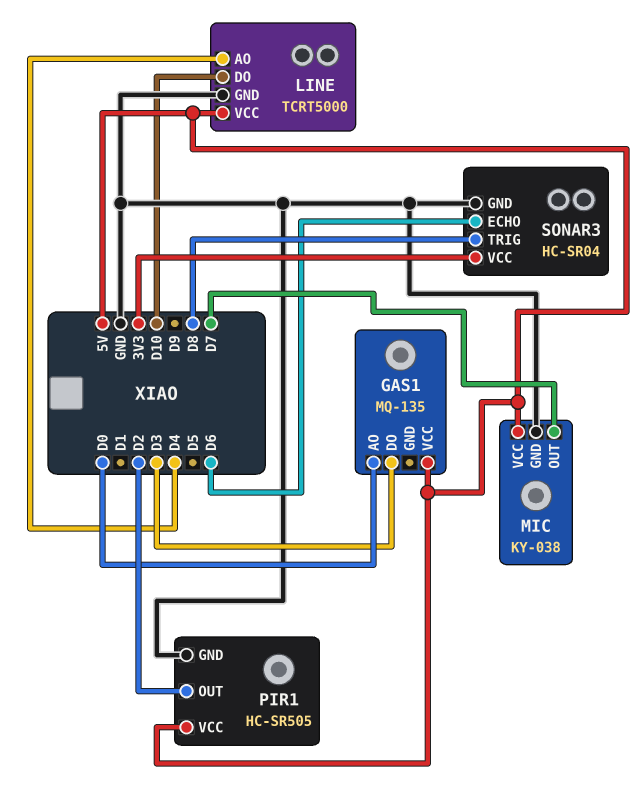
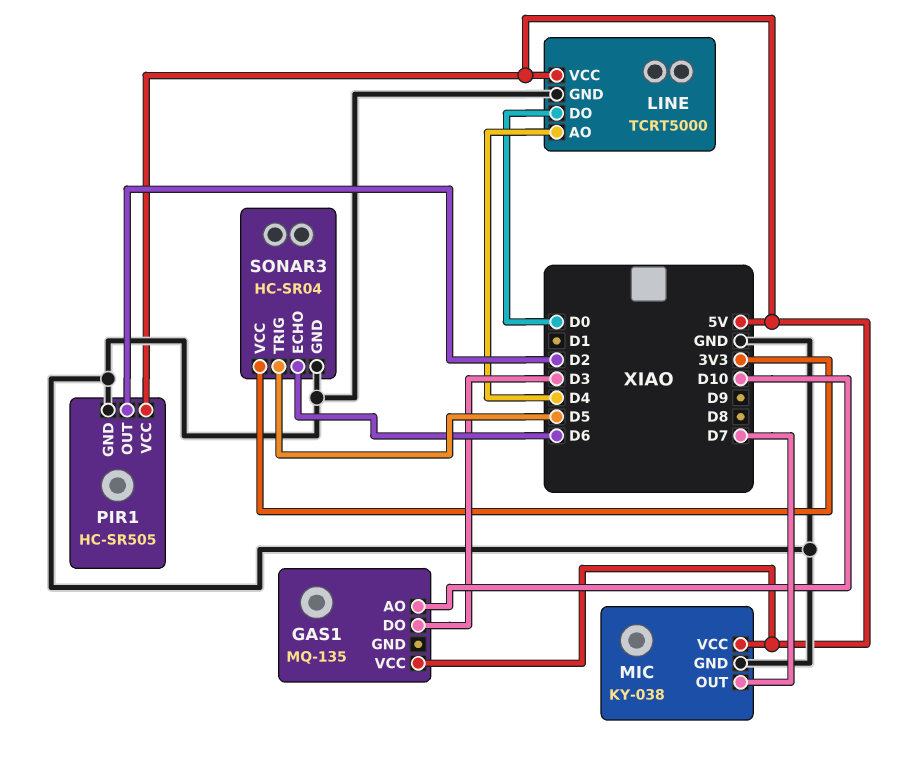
GAS1 pin AO: D0 -> D10
LINE pin DO: D10 -> D0
SONAR3 pin TRIG: D8 -> D5

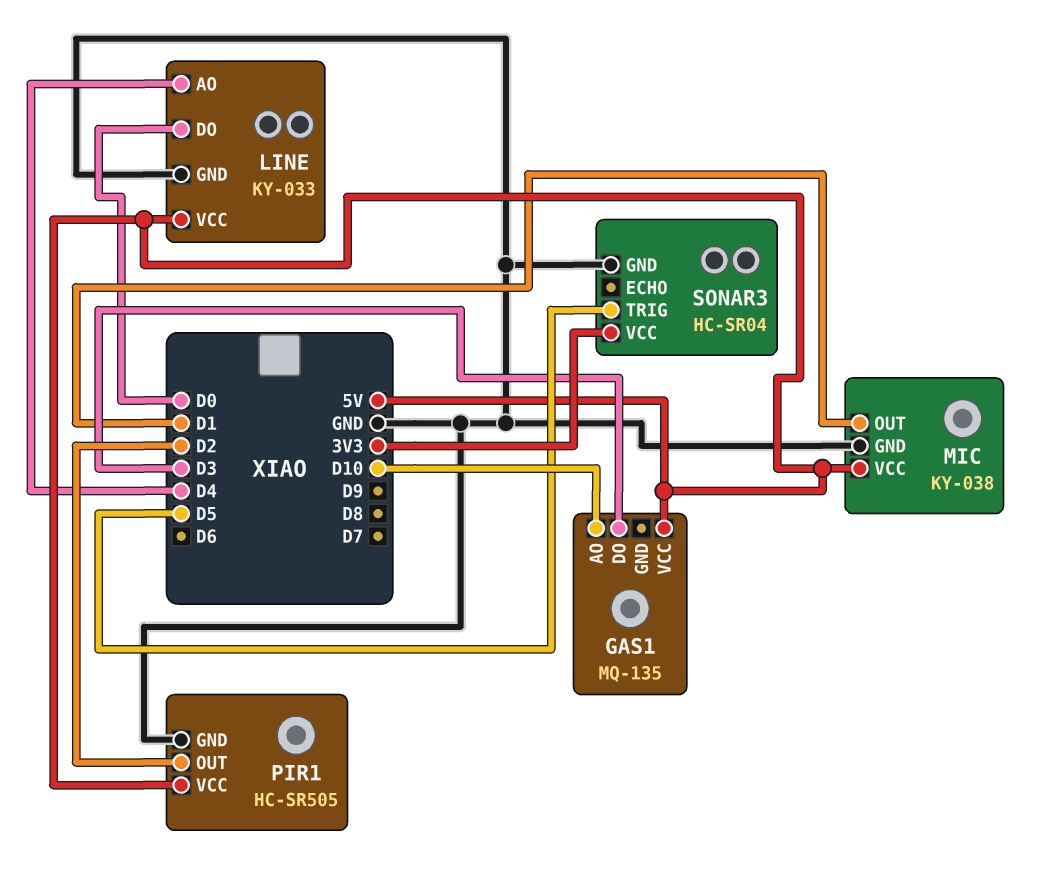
LINE: TCRT5000 -> KY-033
MIC pin OUT: D7 -> D1
SONAR3 pin ECHO: D6 -> none

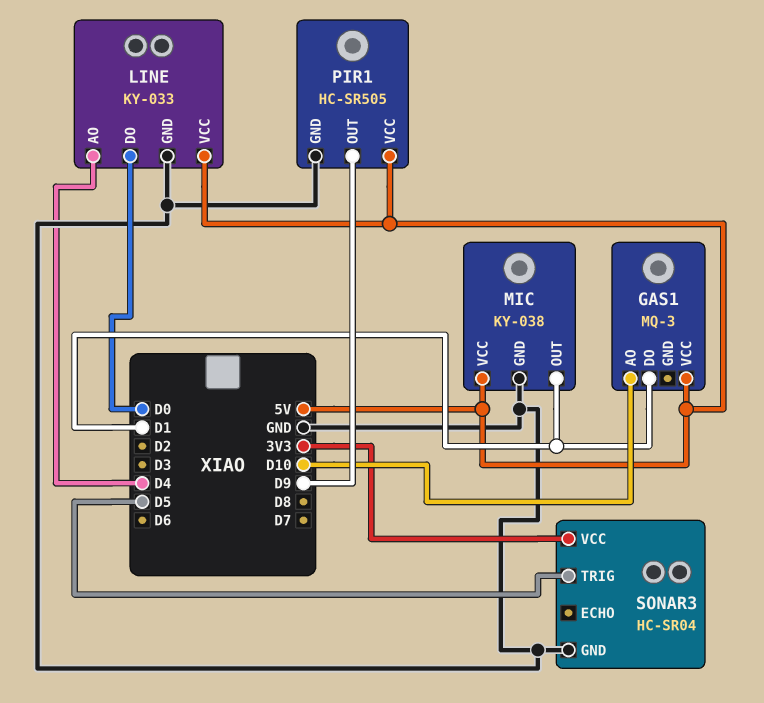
GAS1: MQ-135 -> MQ-3
GAS1 pin DO: D3 -> D1
PIR1 pin OUT: D2 -> D9

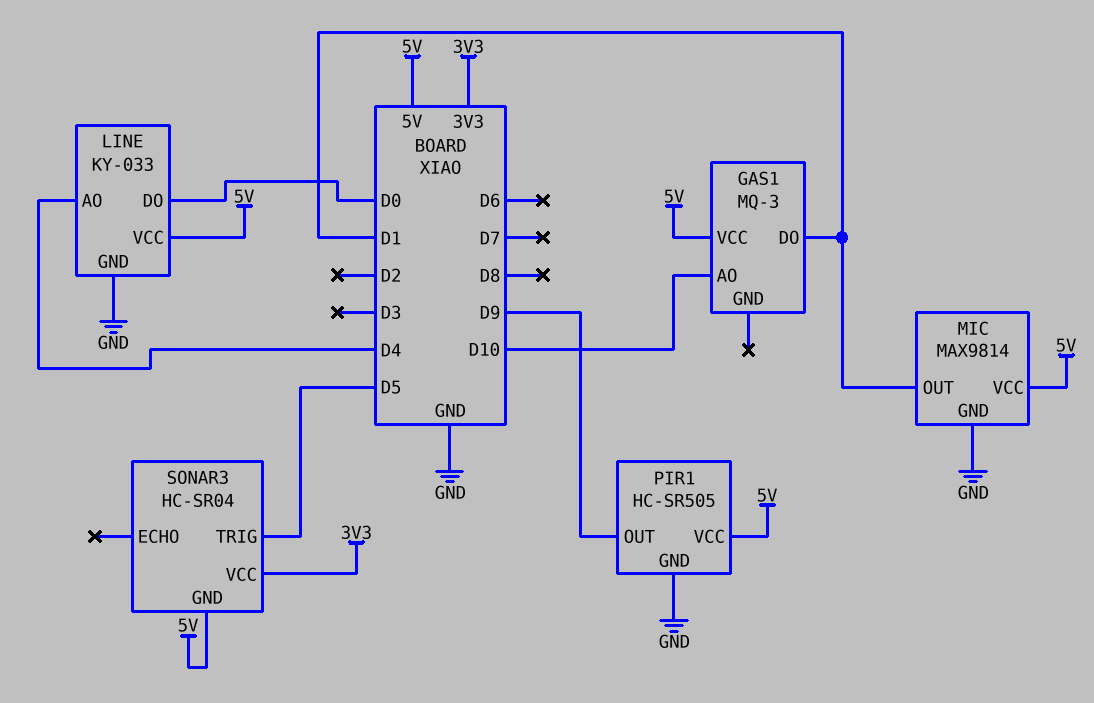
MIC: KY-038 -> MAX9814
SONAR3 pin GND: GND -> 5V

